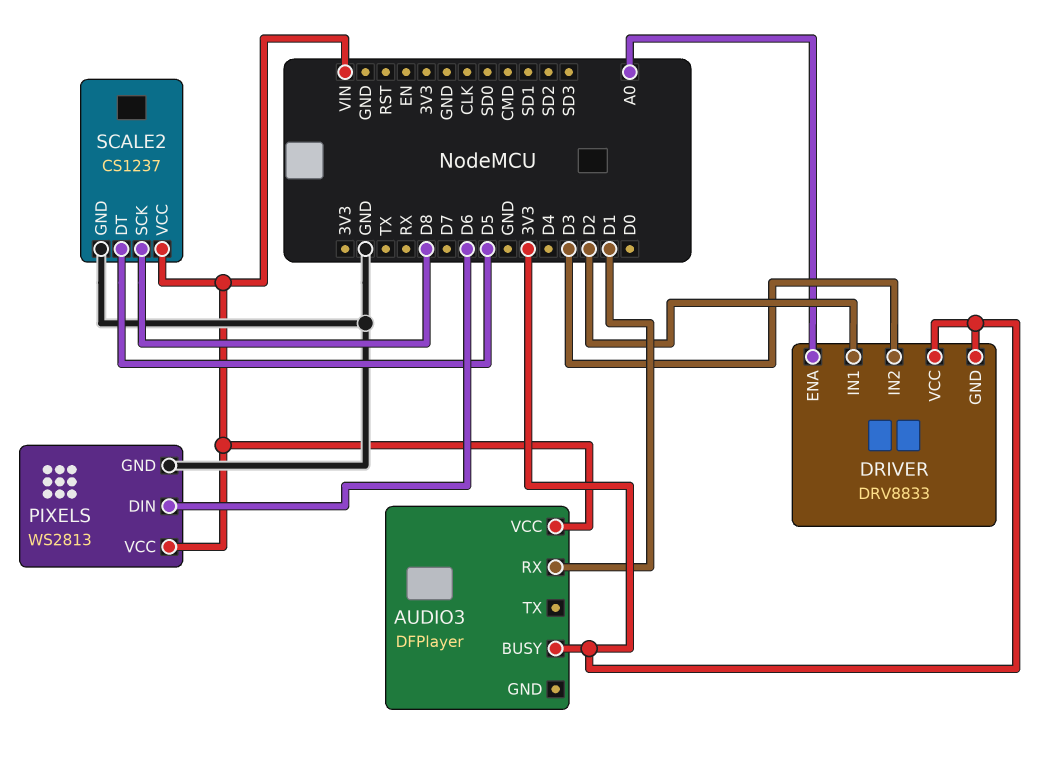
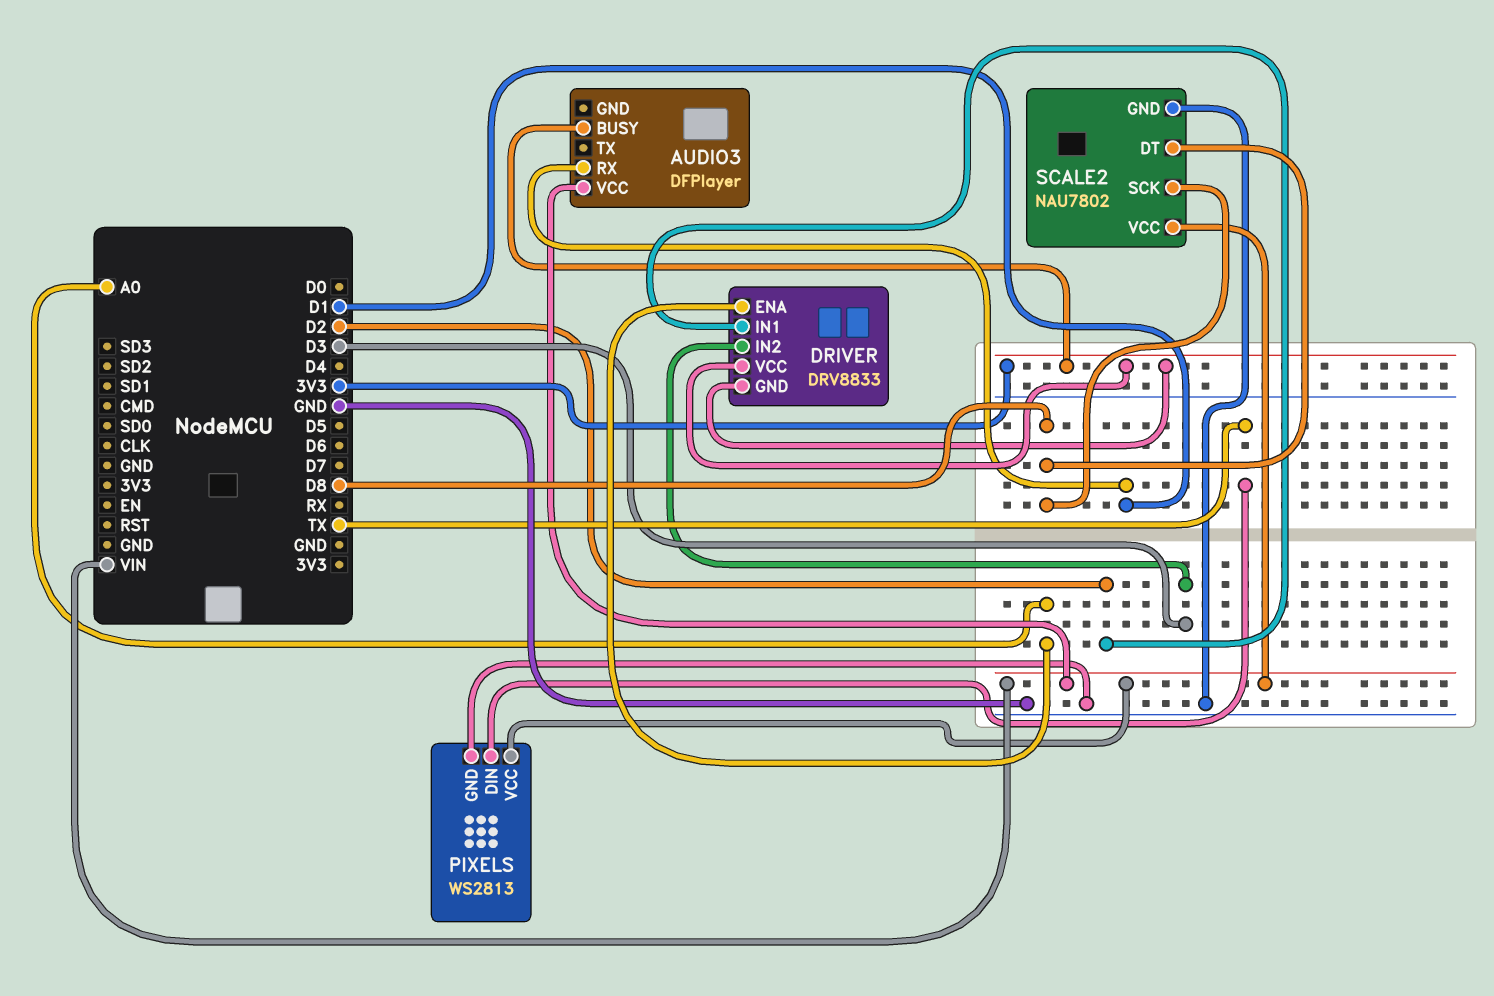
PIXELS pin DIN: D6 -> TX
SCALE2: CS1237 -> NAU7802
SCALE2 pin DT: D5 -> D8

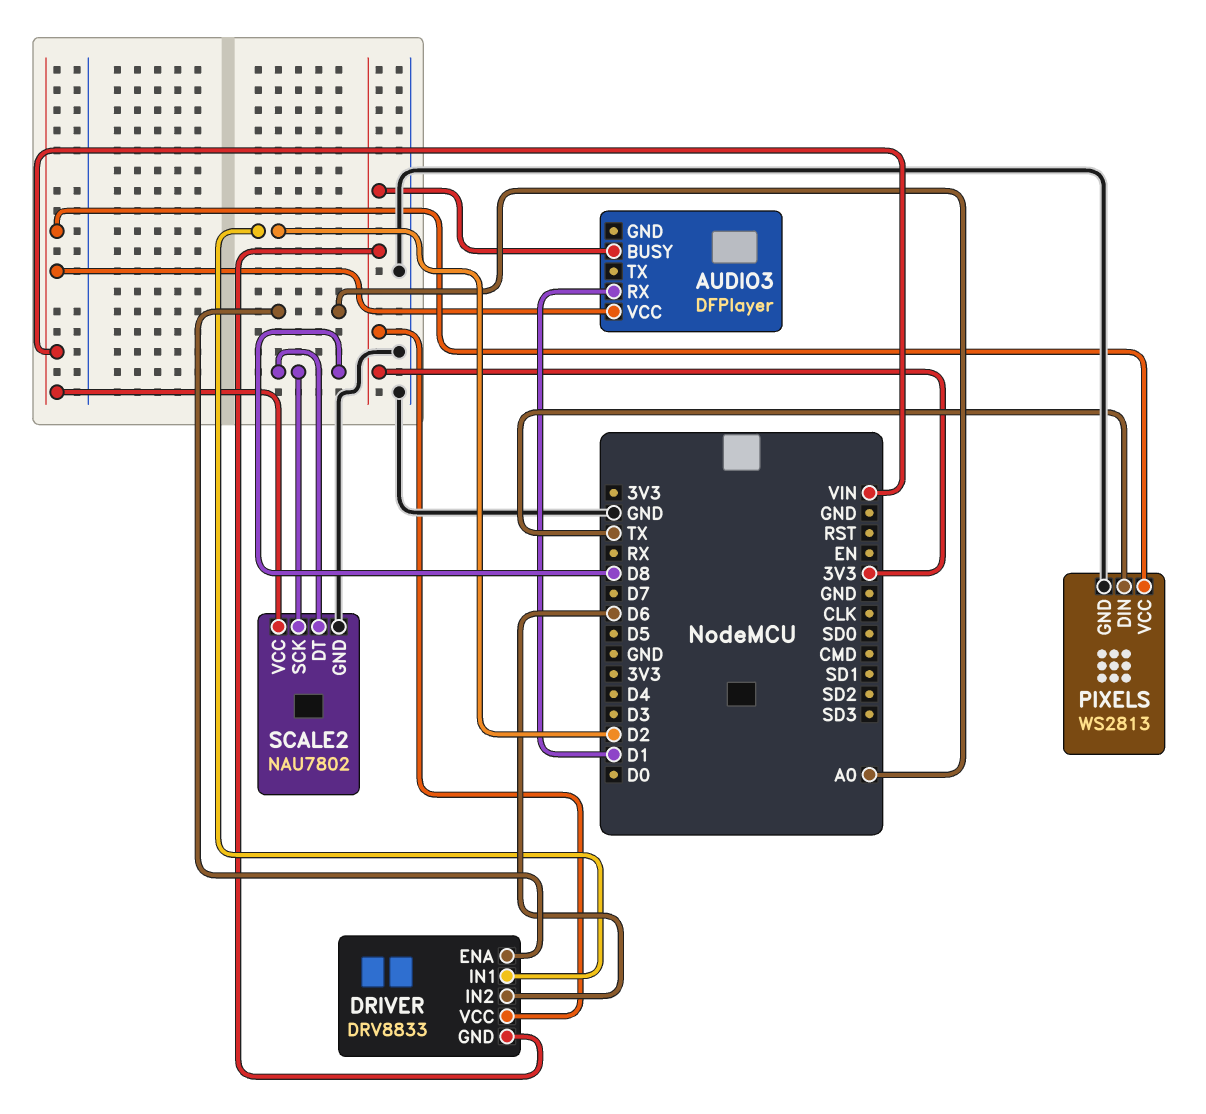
DRIVER pin IN2: D3 -> D6

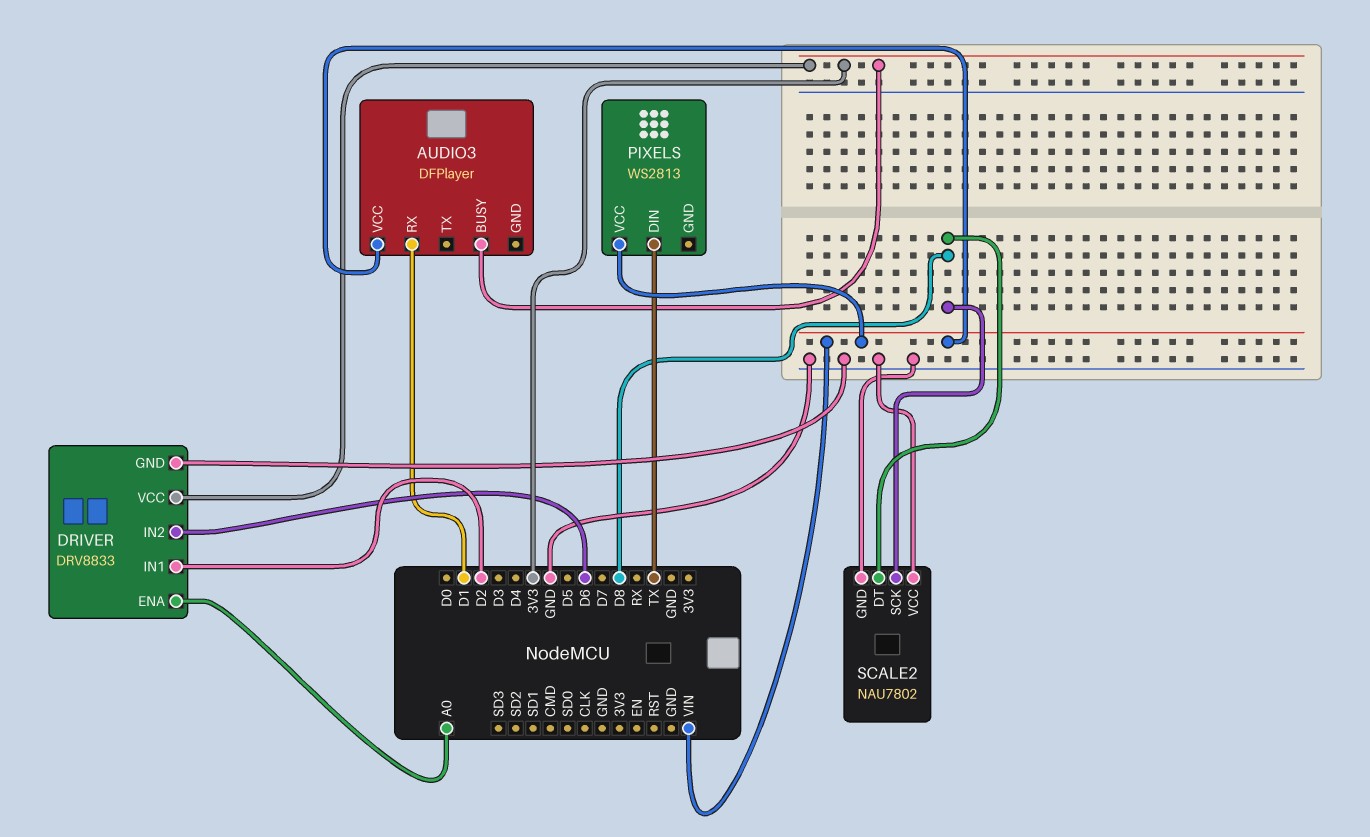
DRIVER pin GND: 3V3 -> GND
PIXELS pin GND: GND -> none
SCALE2 pin VCC: VIN -> GND

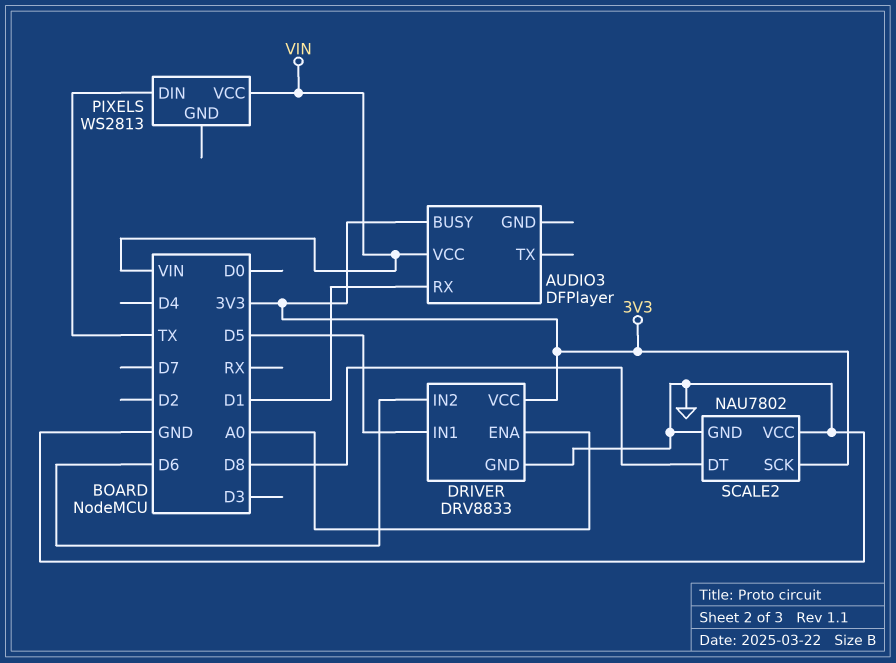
DRIVER pin IN1: D2 -> D5
SCALE2 pin SCK: D8 -> 3V3

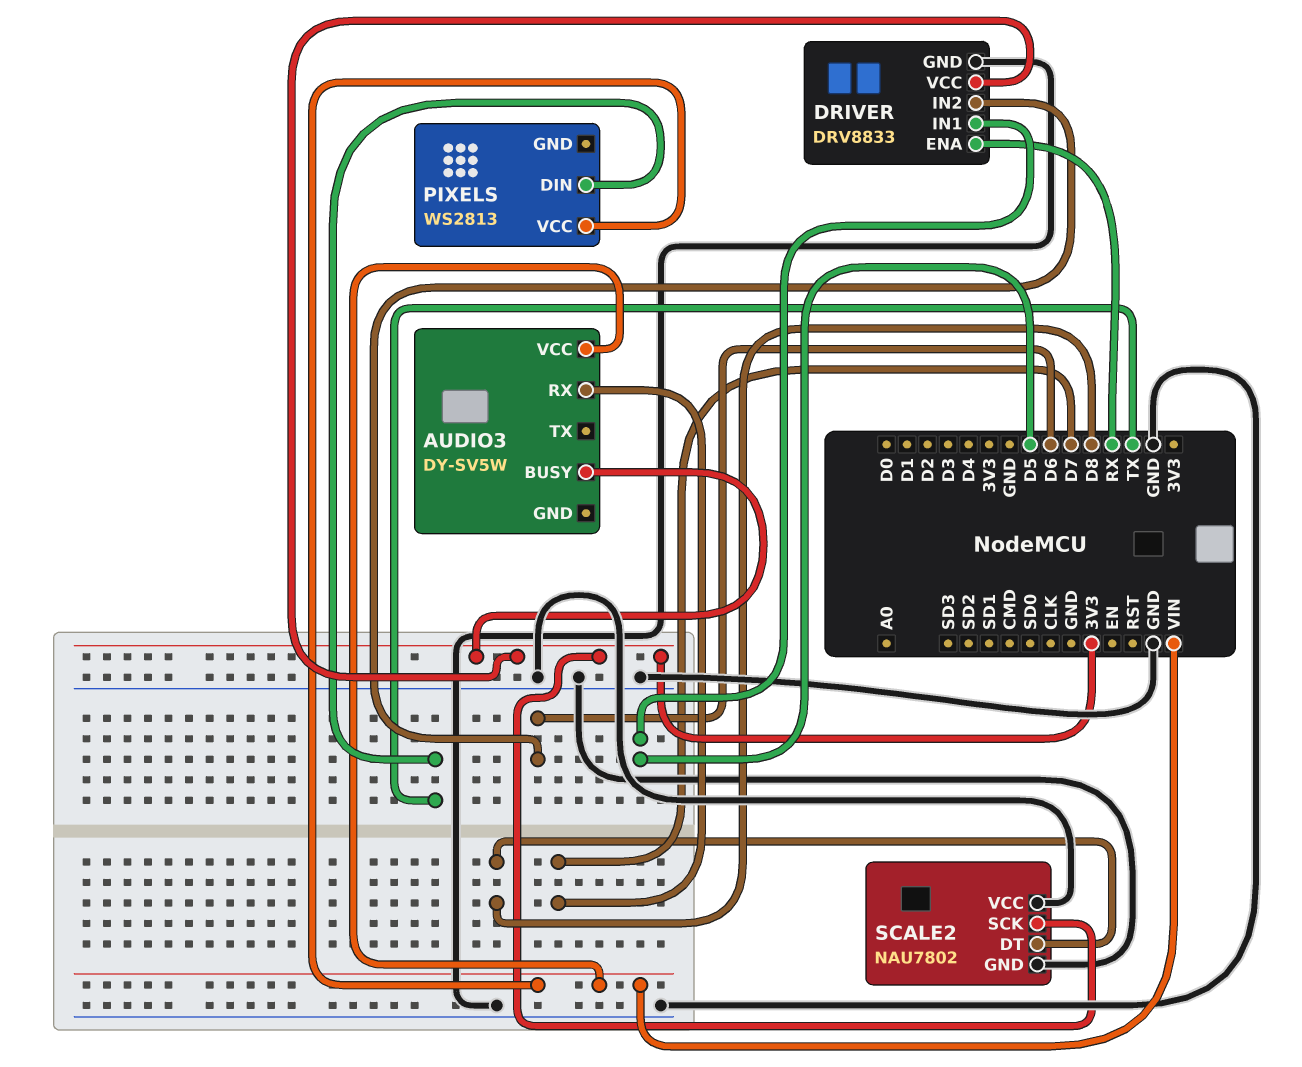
AUDIO3: DFPlayer -> DY-SV5W
AUDIO3 pin RX: D1 -> D7
DRIVER pin ENA: A0 -> RX

